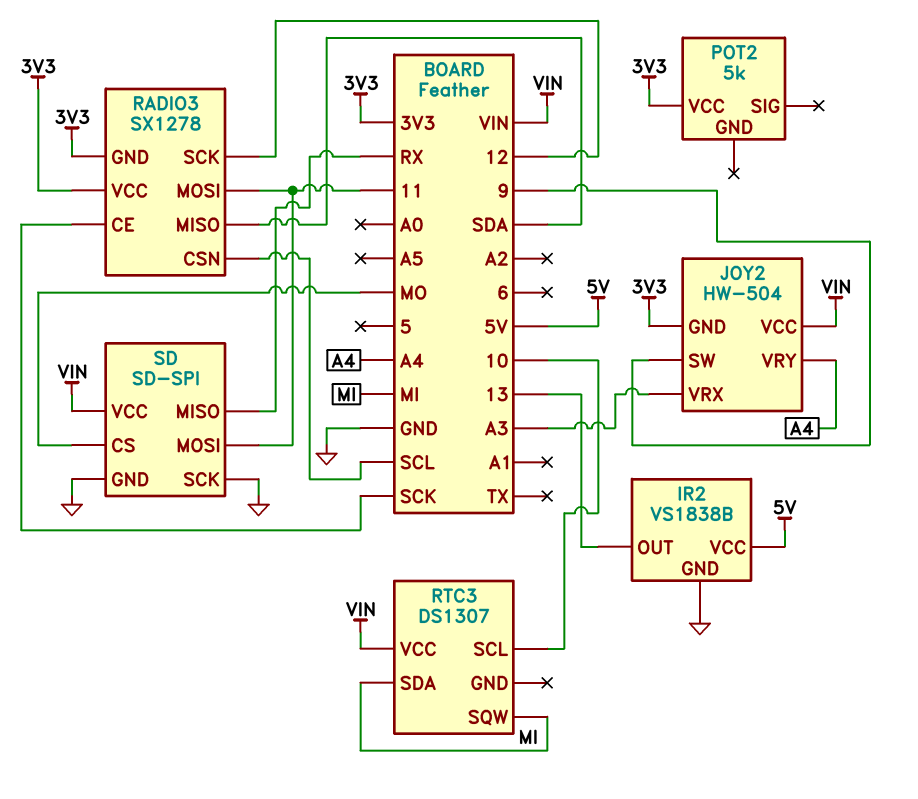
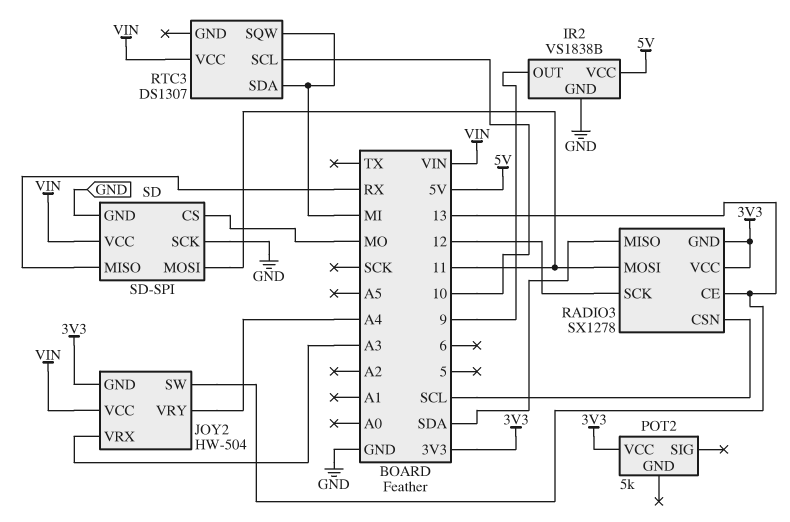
IR2 pin OUT: 13 -> 9
JOY2 pin SW: 9 -> 13
RADIO3 pin CE: SCK -> 13

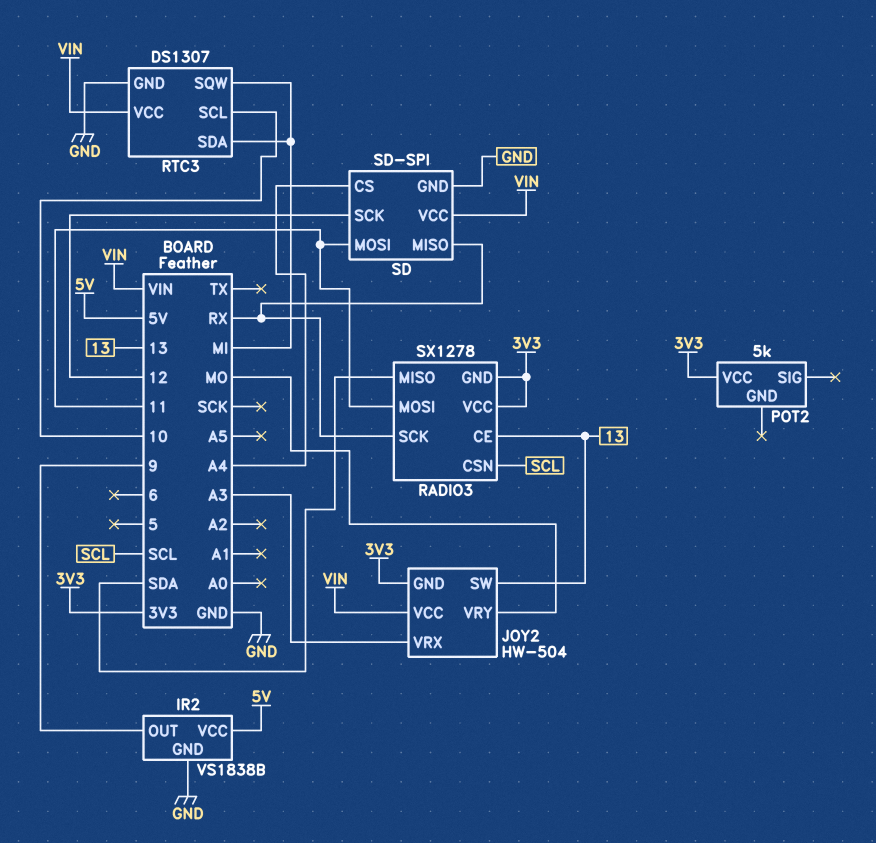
JOY2 pin VRY: A4 -> MO
RADIO3 pin SCK: 12 -> RX
RTC3 pin GND: none -> GND
SD pin CS: MO -> A4
SD pin SCK: GND -> 12

